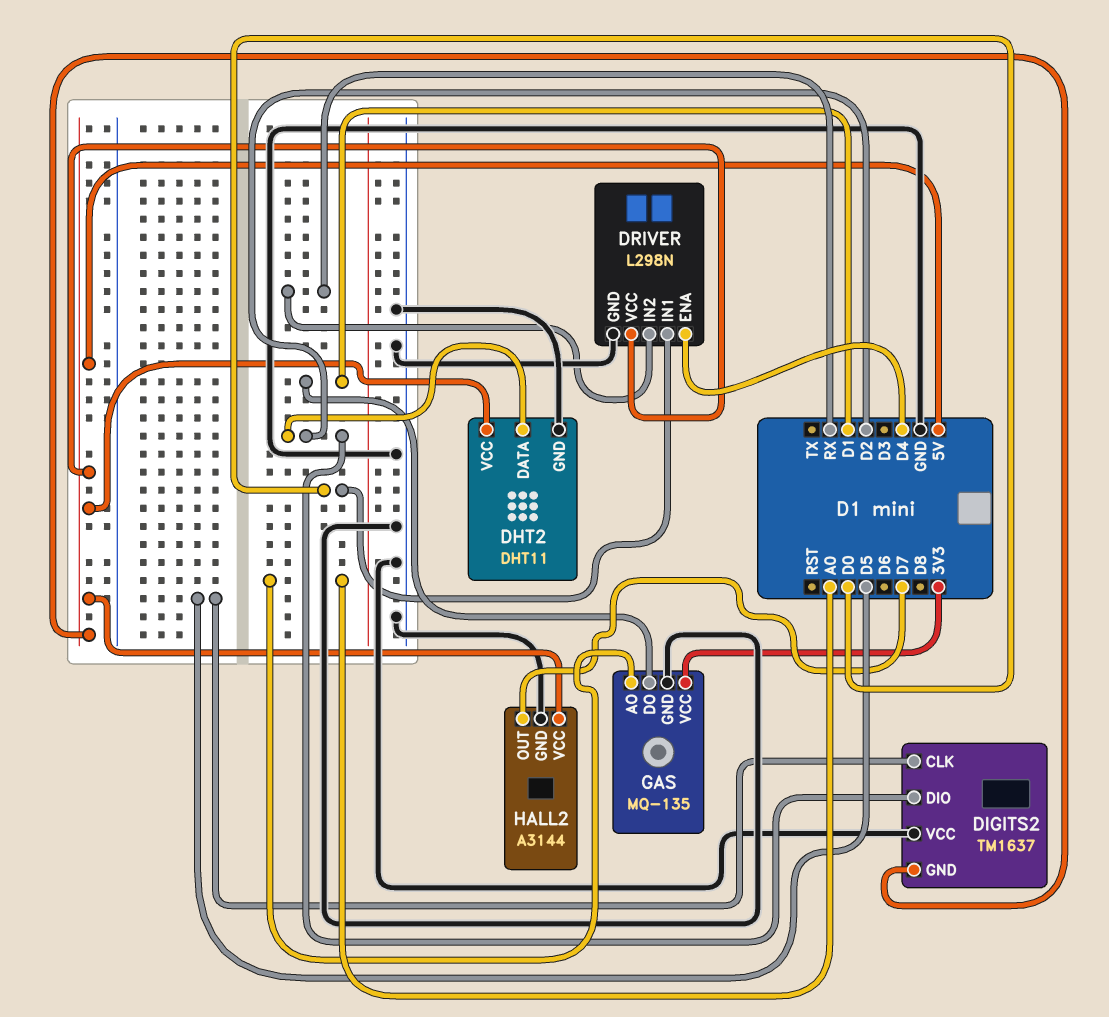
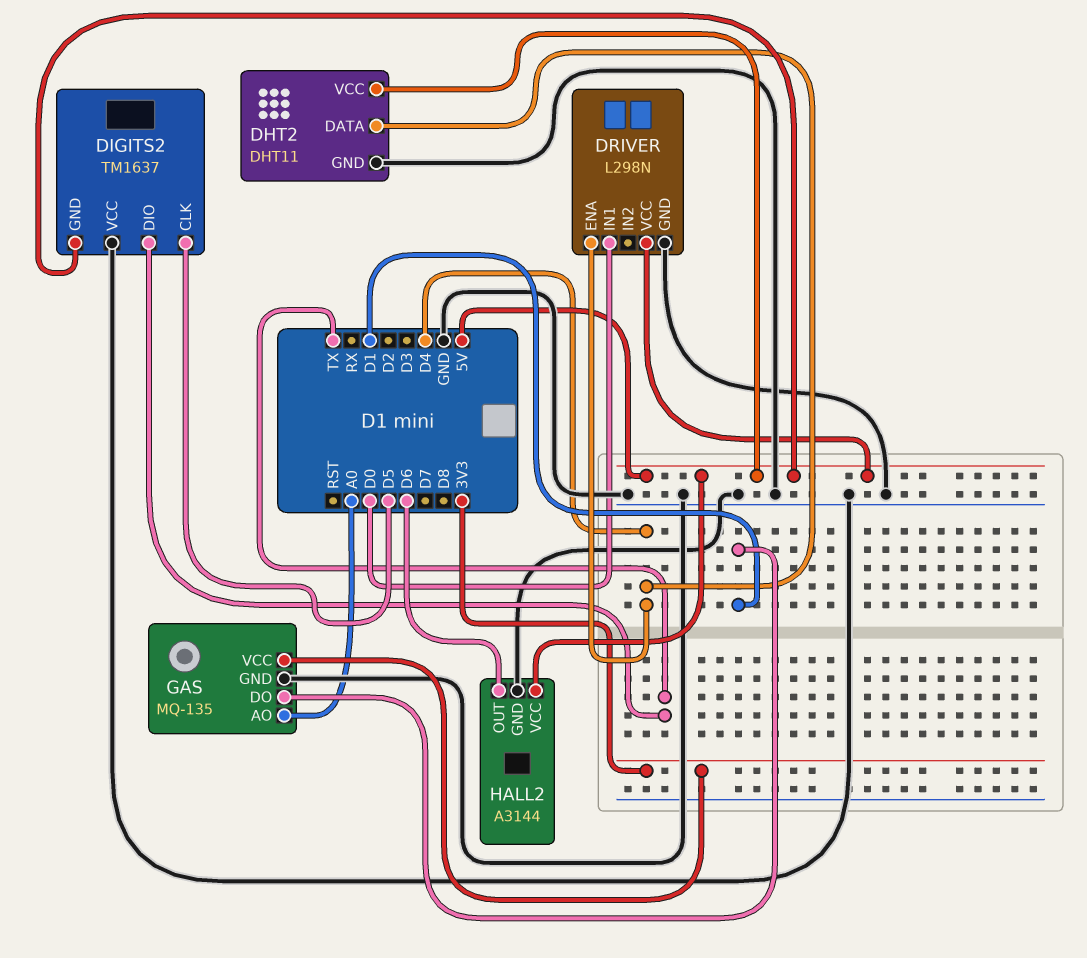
DHT2 pin DATA: D2 -> D4
DIGITS2 pin DIO: D2 -> TX
DRIVER pin IN2: RX -> none
HALL2 pin OUT: D7 -> D6

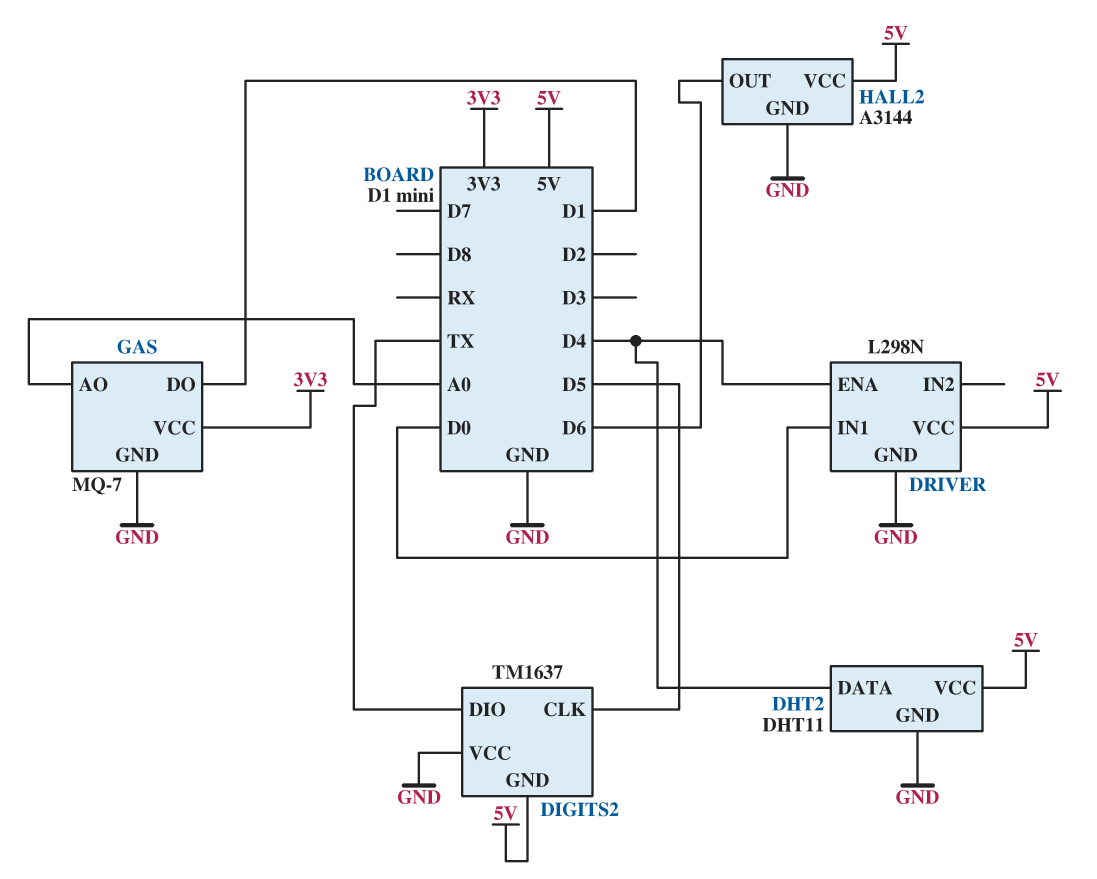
GAS: MQ-135 -> MQ-7

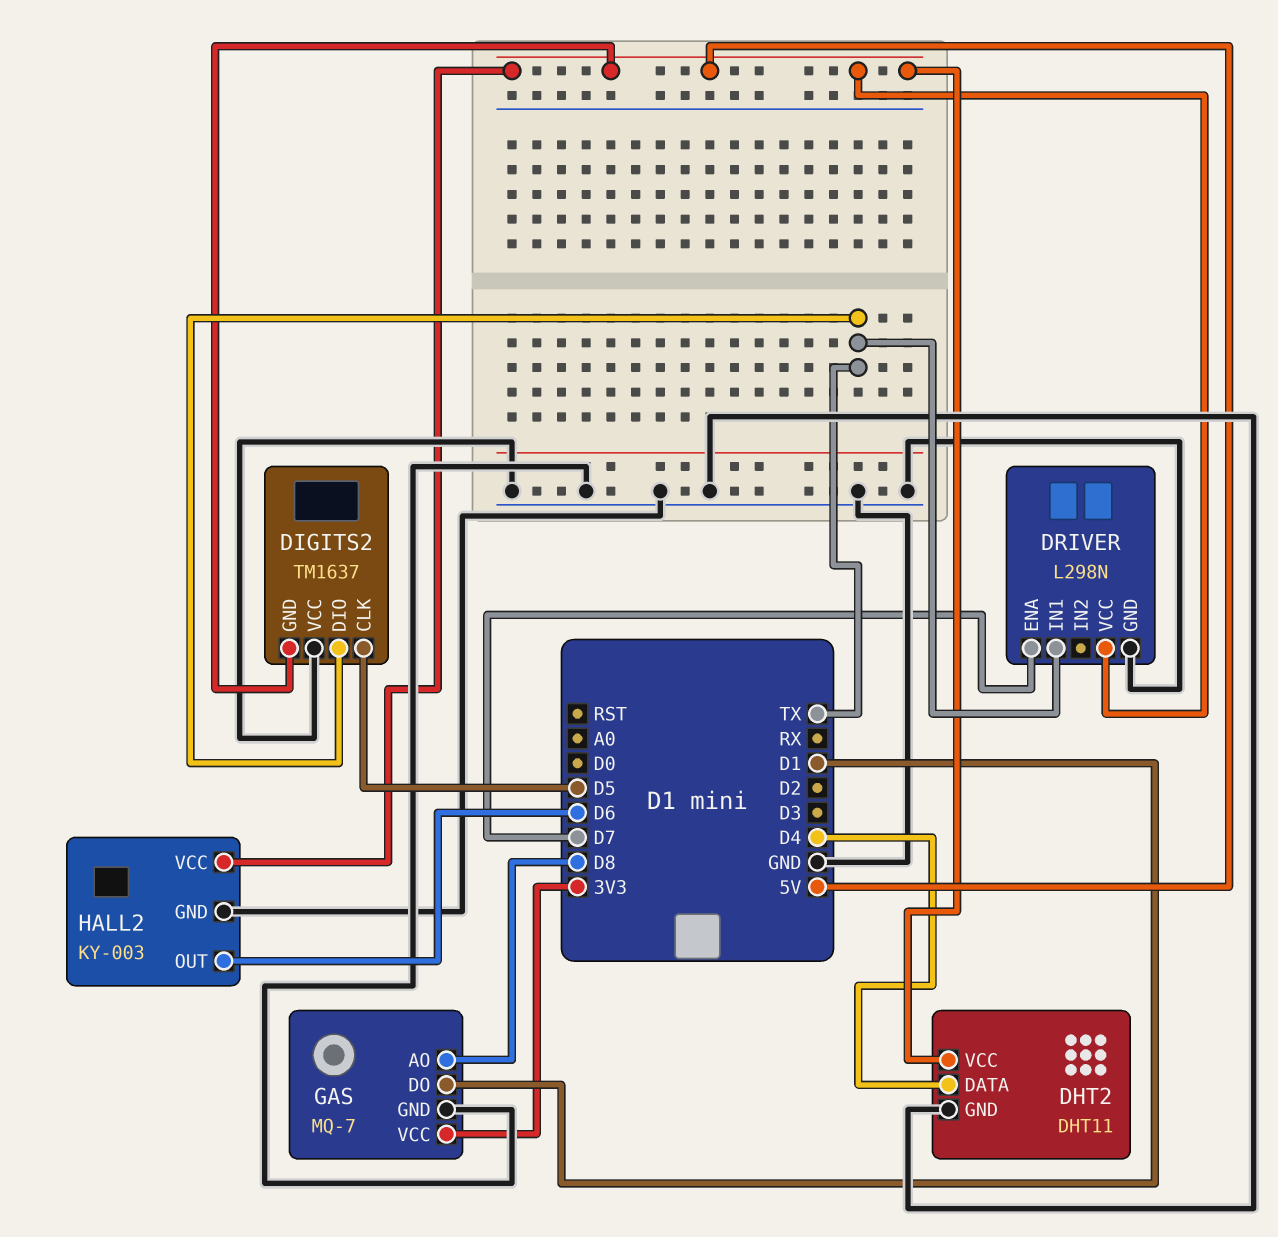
DRIVER pin ENA: D4 -> D7
DRIVER pin IN1: D0 -> TX
GAS pin AO: A0 -> D8
HALL2: A3144 -> KY-003

